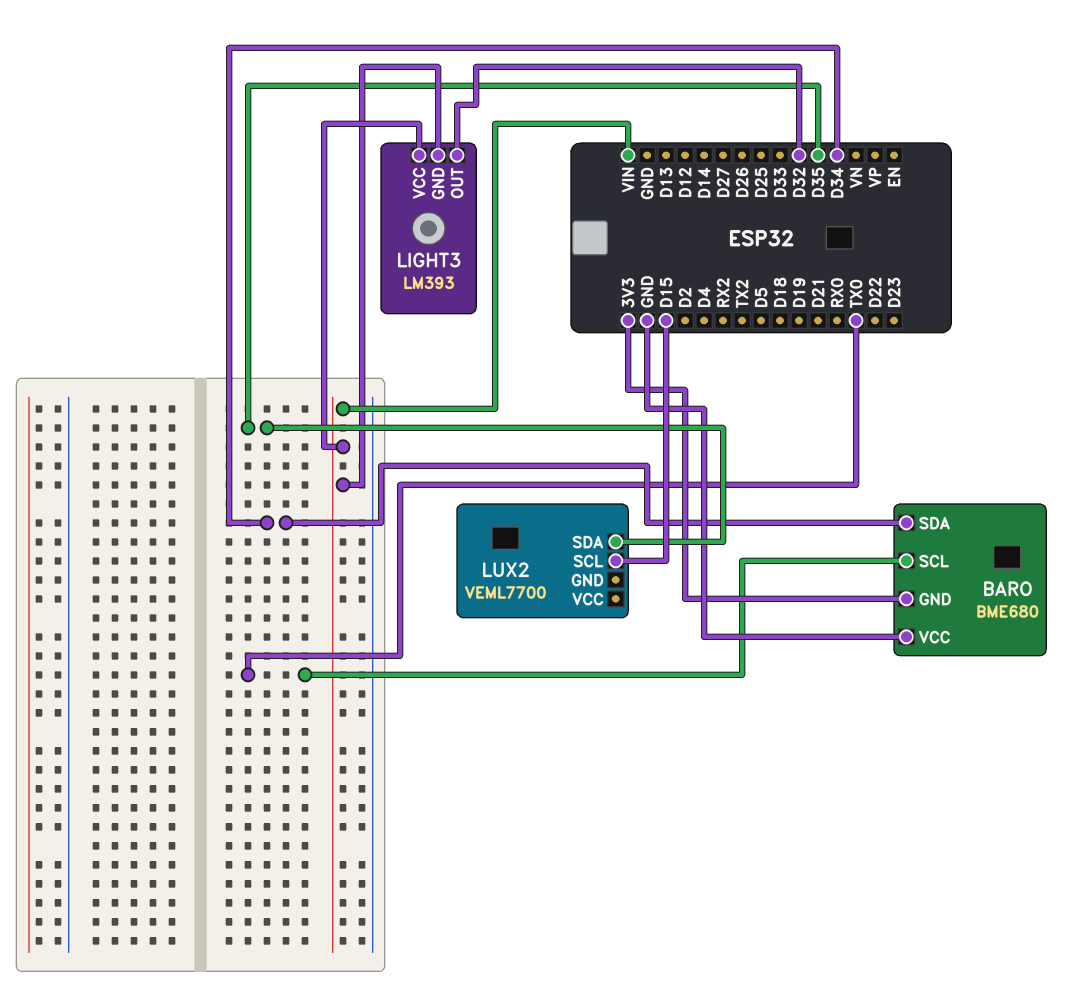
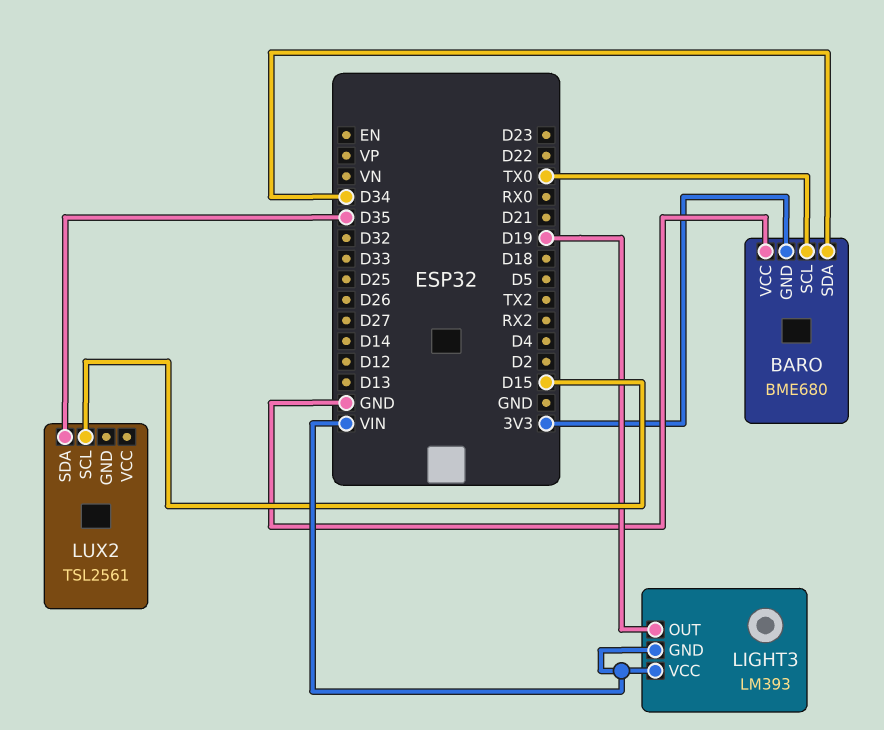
LIGHT3 pin OUT: D32 -> D19
LUX2: VEML7700 -> TSL2561

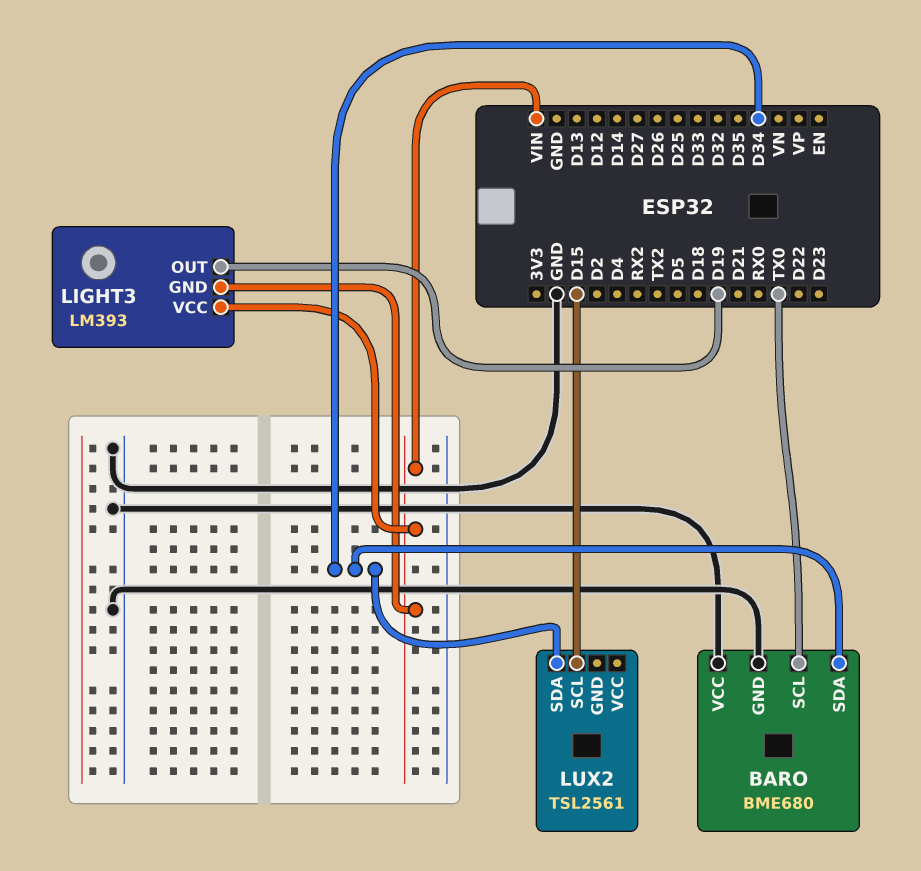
BARO pin GND: 3V3 -> GND
LUX2 pin SDA: D35 -> D34

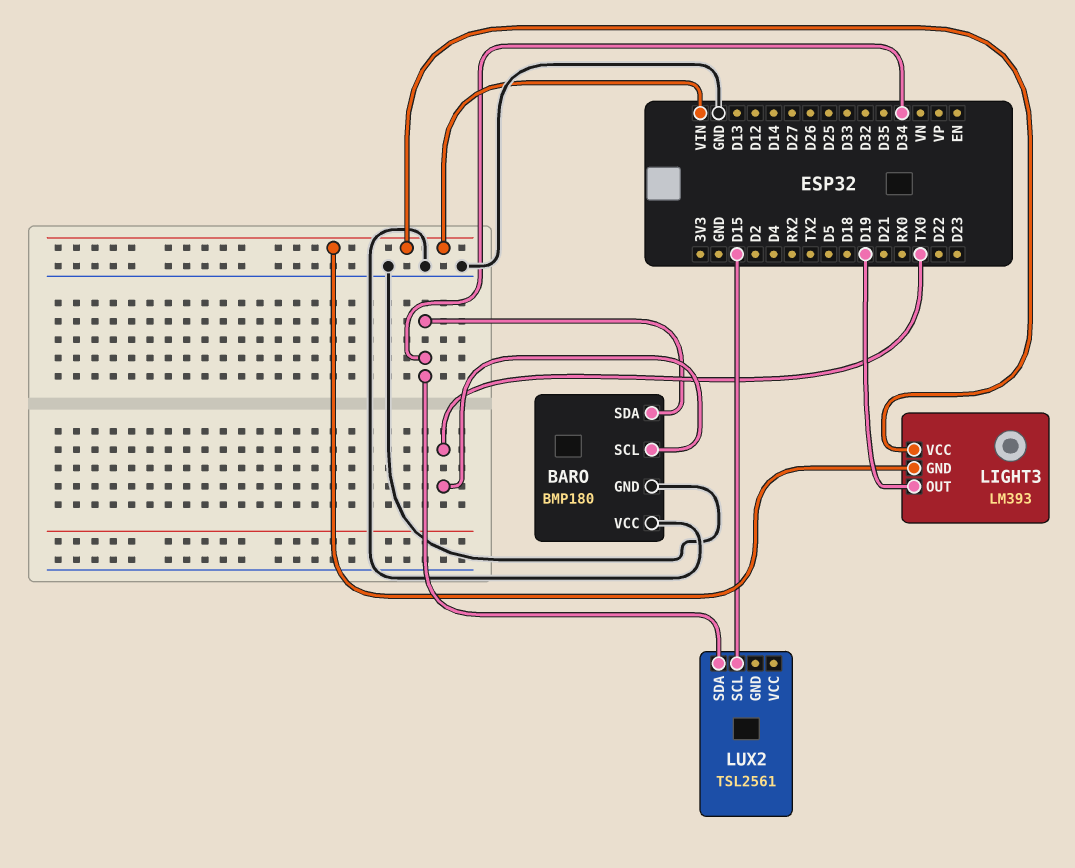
BARO: BME680 -> BMP180

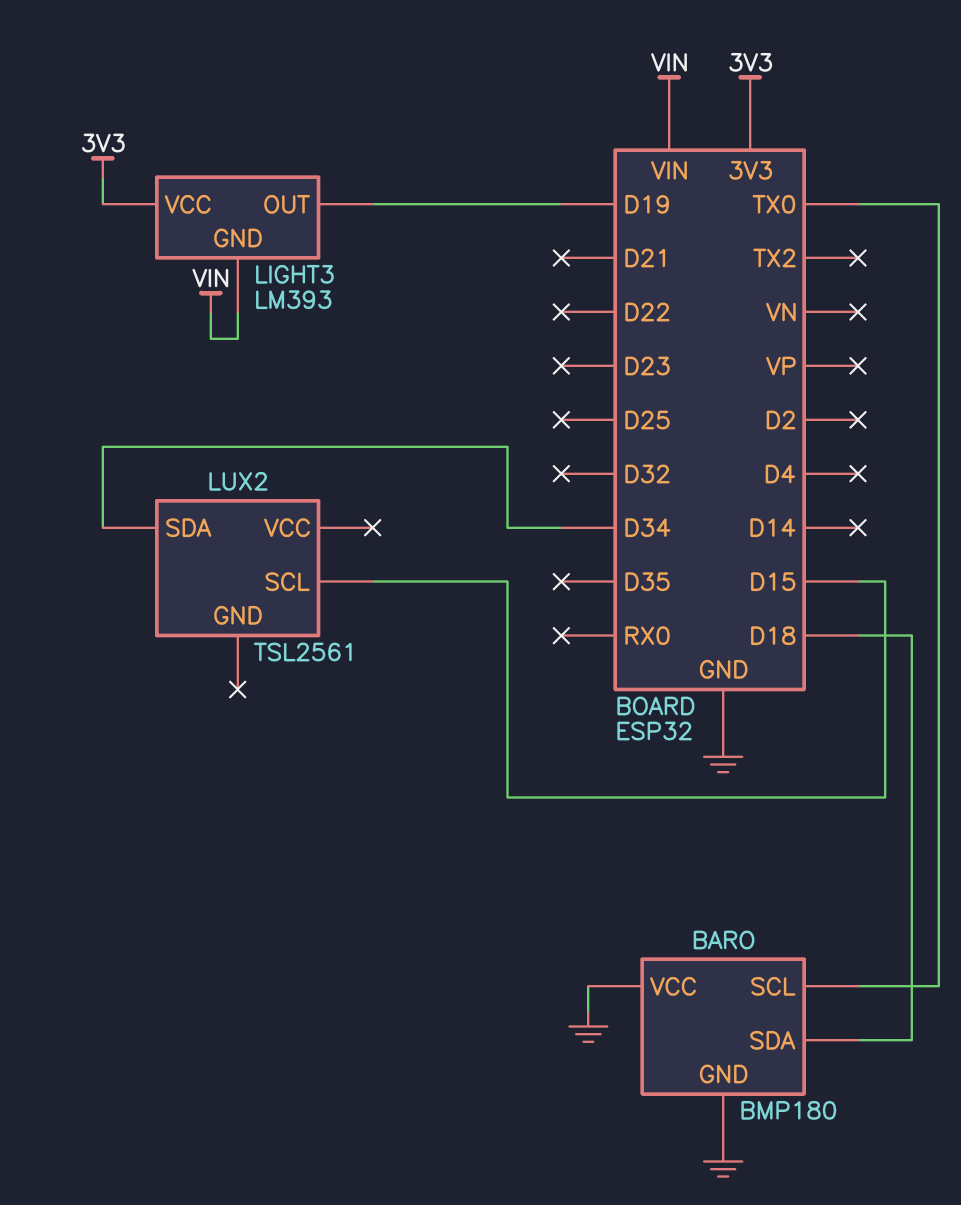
BARO pin SDA: D34 -> D18
LIGHT3 pin VCC: VIN -> 3V3

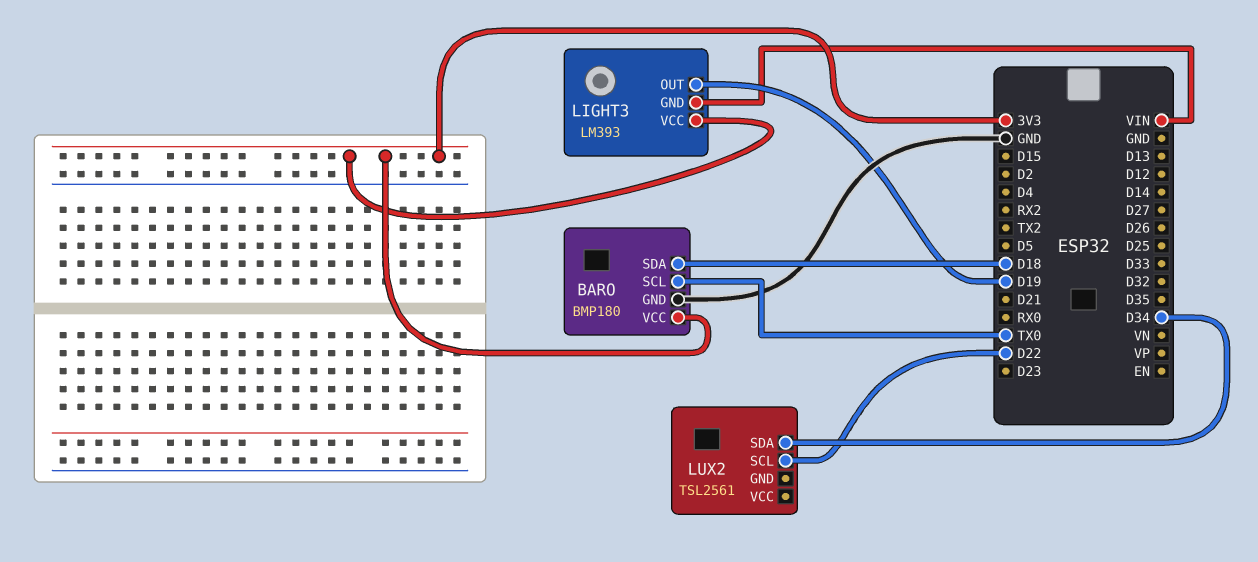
BARO pin VCC: GND -> 3V3
LUX2 pin SCL: D15 -> D22

